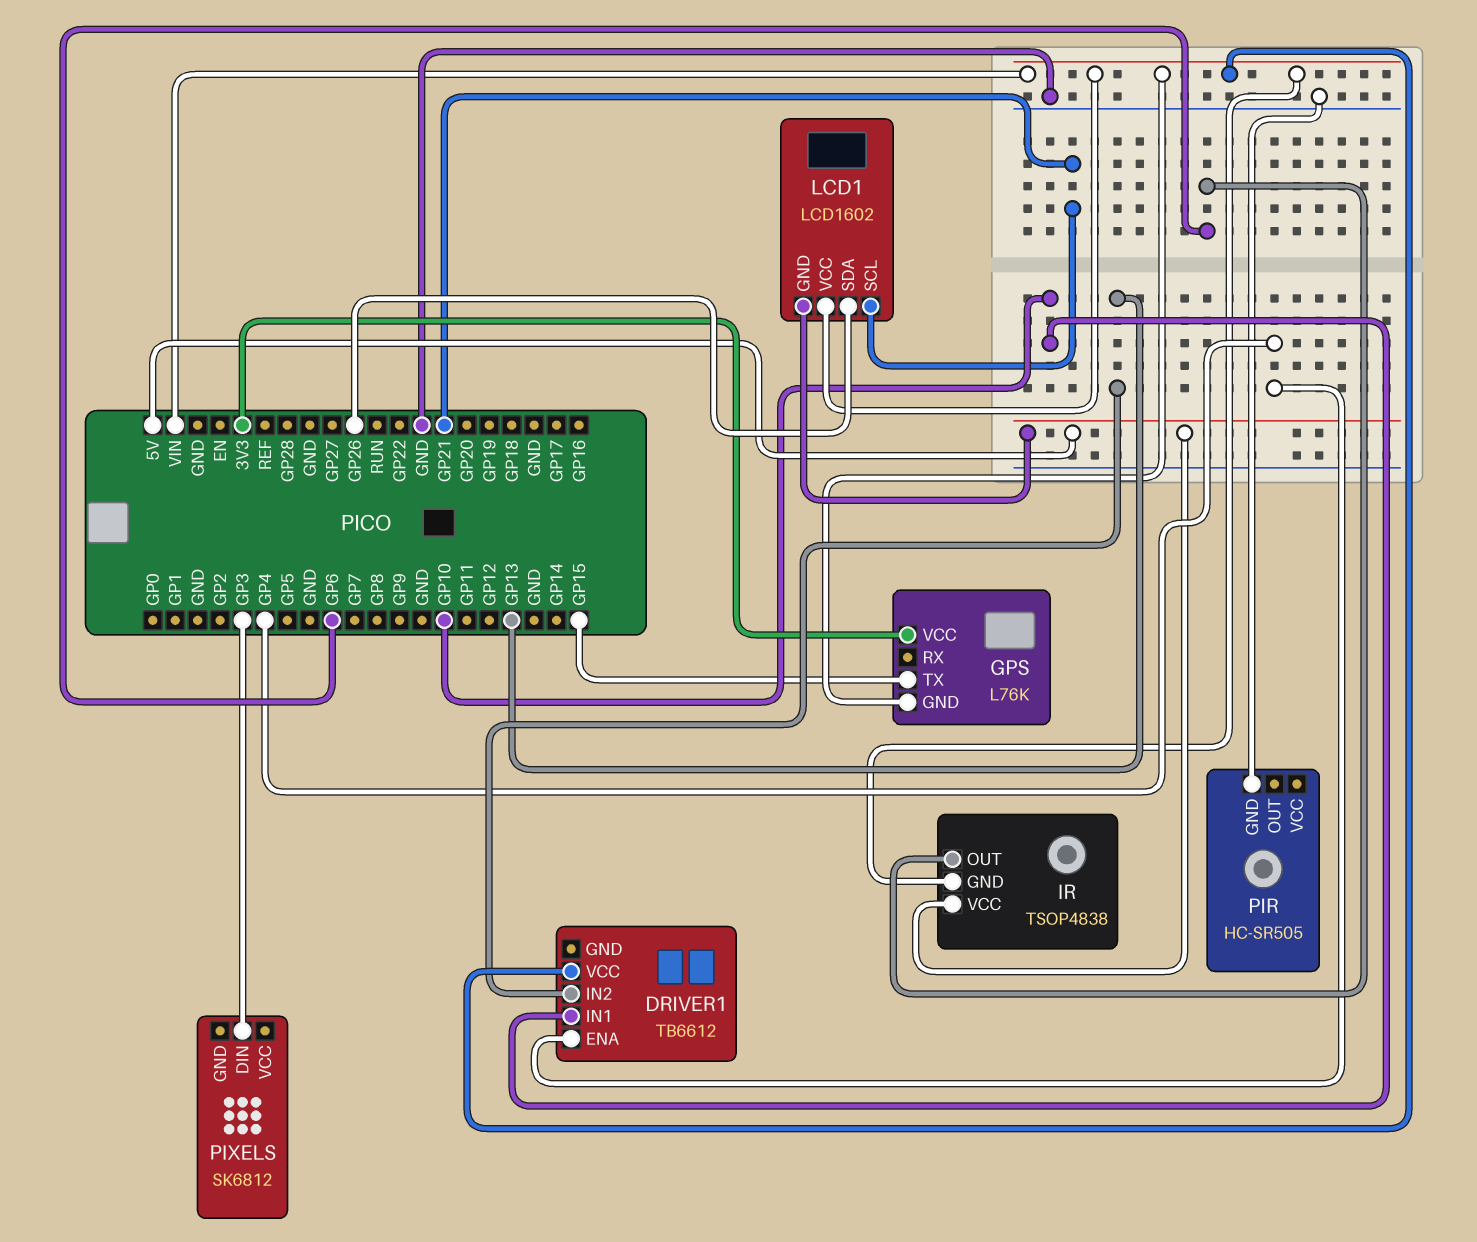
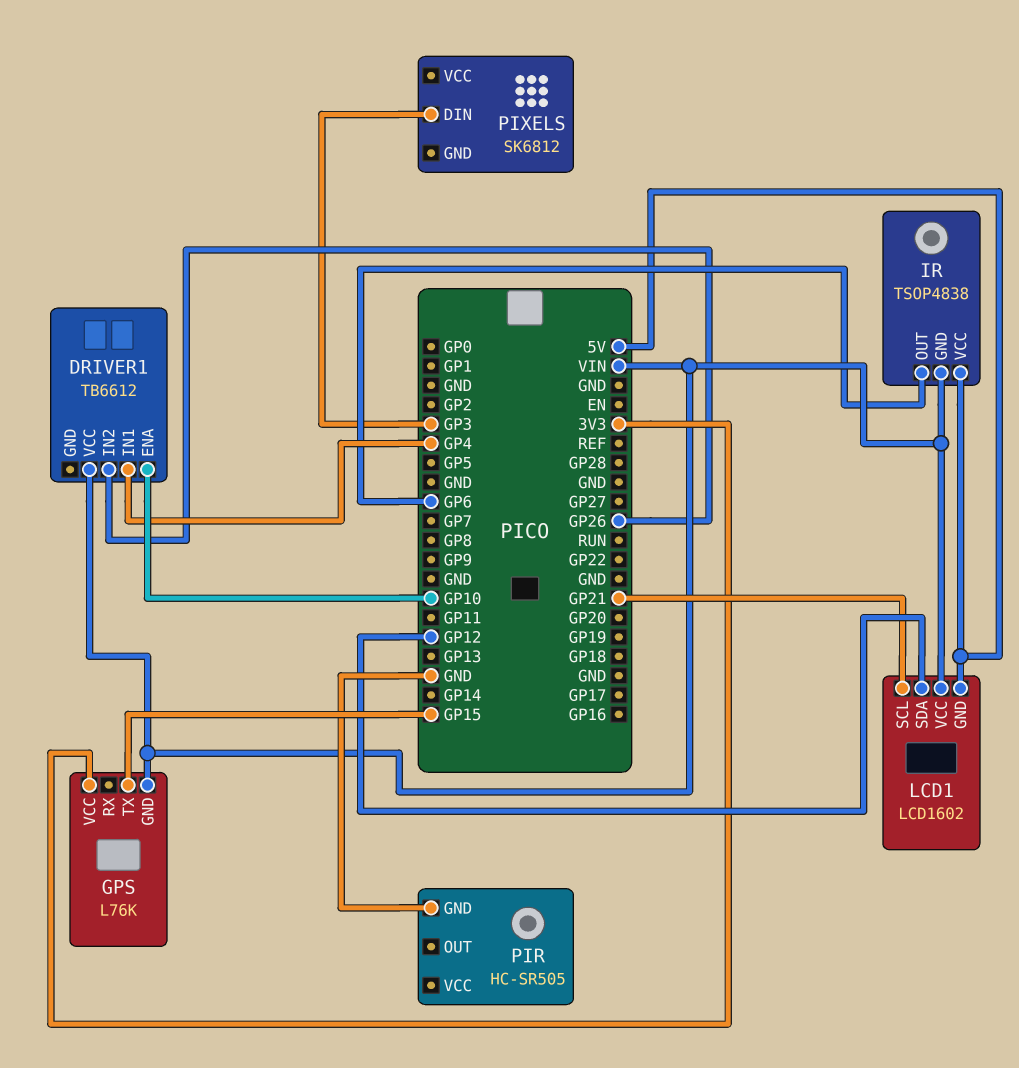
DRIVER1 pin ENA: GP4 -> GP10
DRIVER1 pin IN1: GP10 -> GP4
DRIVER1 pin IN2: GP13 -> GP26
LCD1 pin SDA: GP26 -> GP12

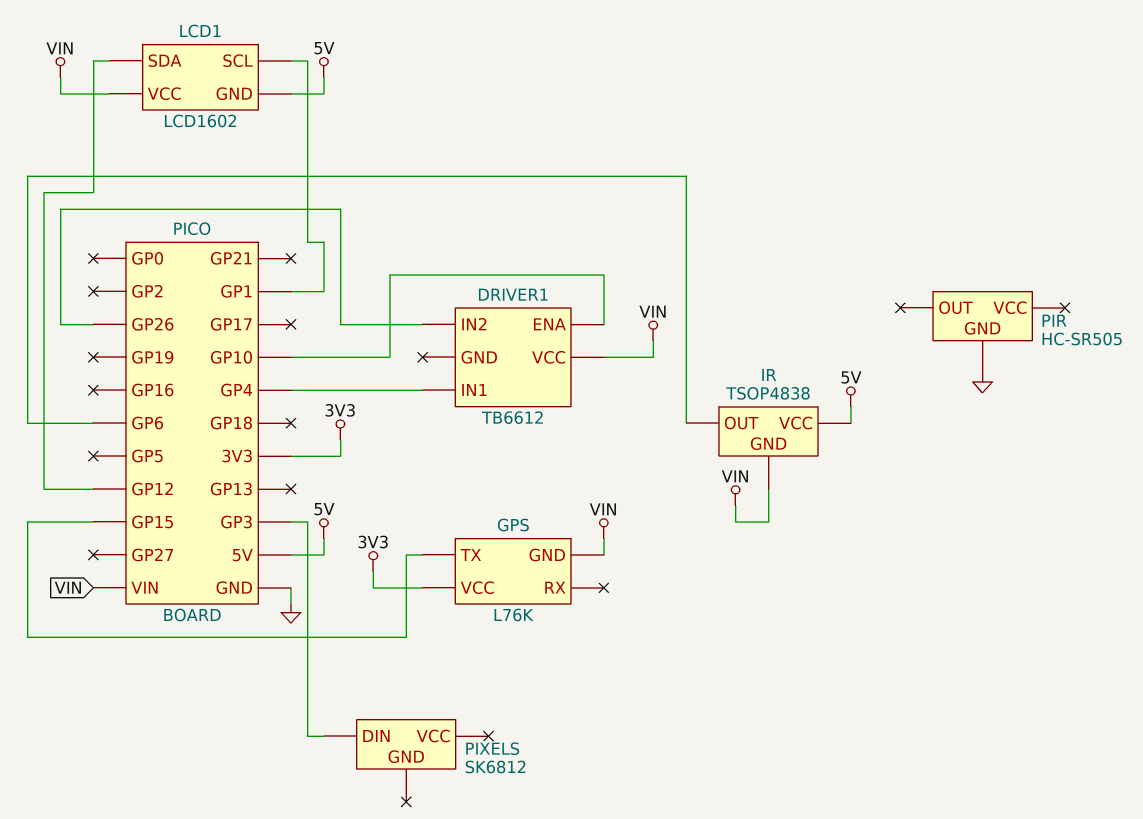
LCD1 pin SCL: GP21 -> GP1

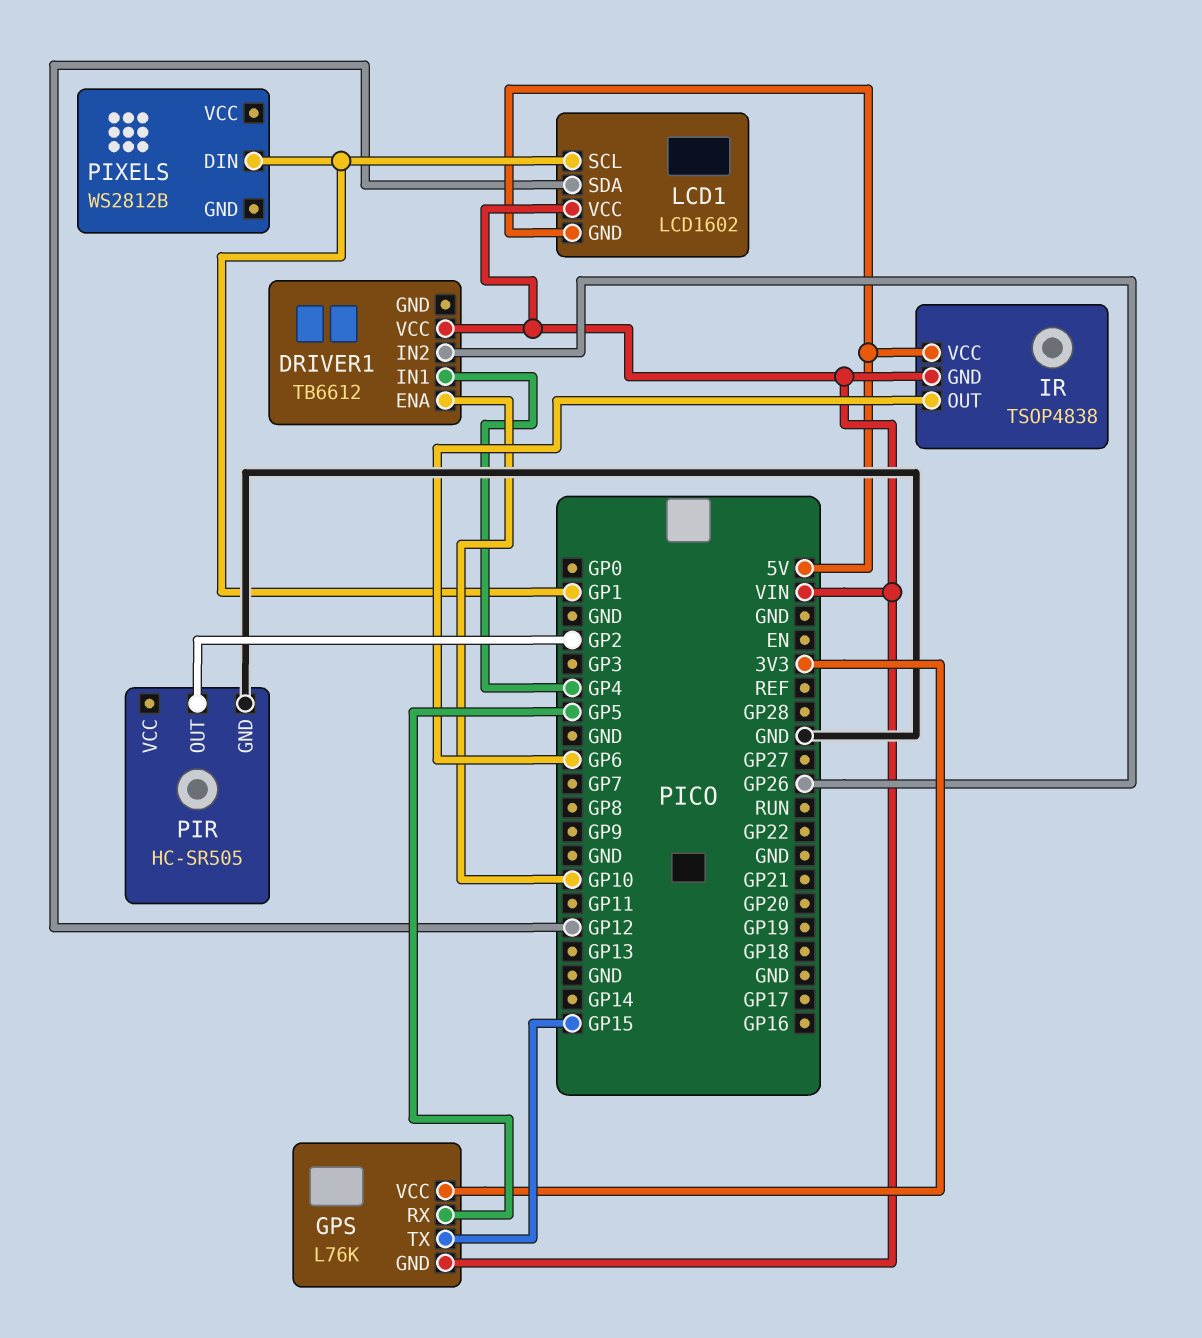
GPS pin RX: none -> GP5
PIR pin OUT: none -> GP2
PIXELS: SK6812 -> WS2812B
PIXELS pin DIN: GP3 -> GP1

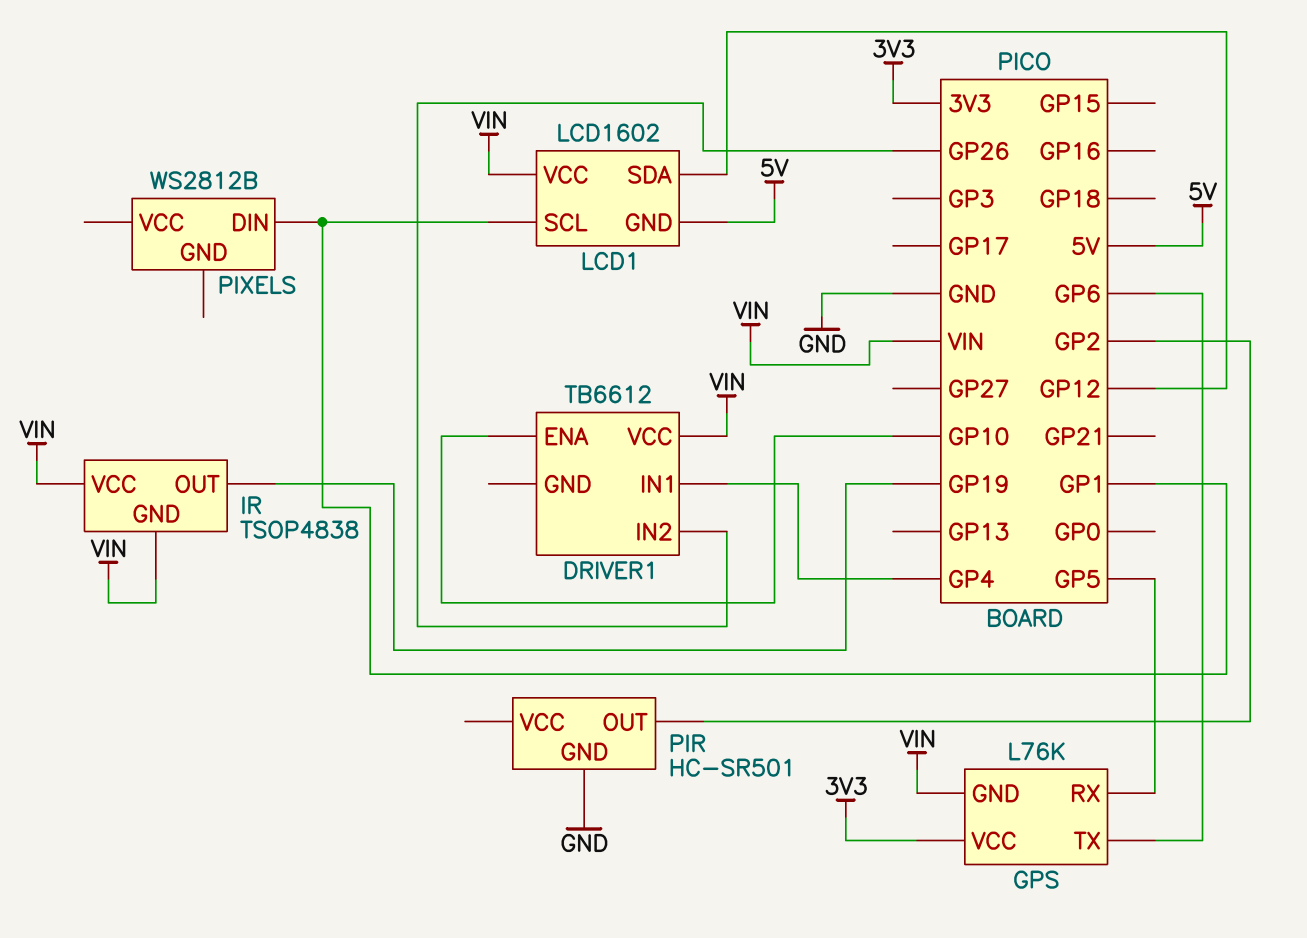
GPS pin TX: GP15 -> GP6
IR pin OUT: GP6 -> GP19
IR pin VCC: 5V -> VIN
PIR: HC-SR505 -> HC-SR501

